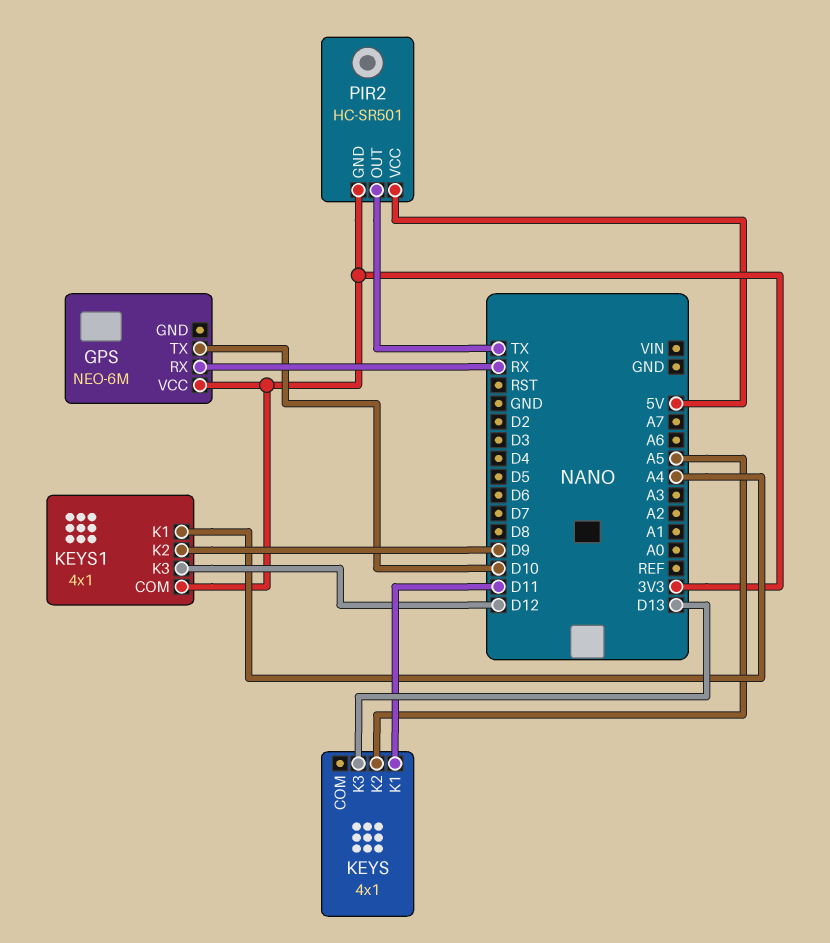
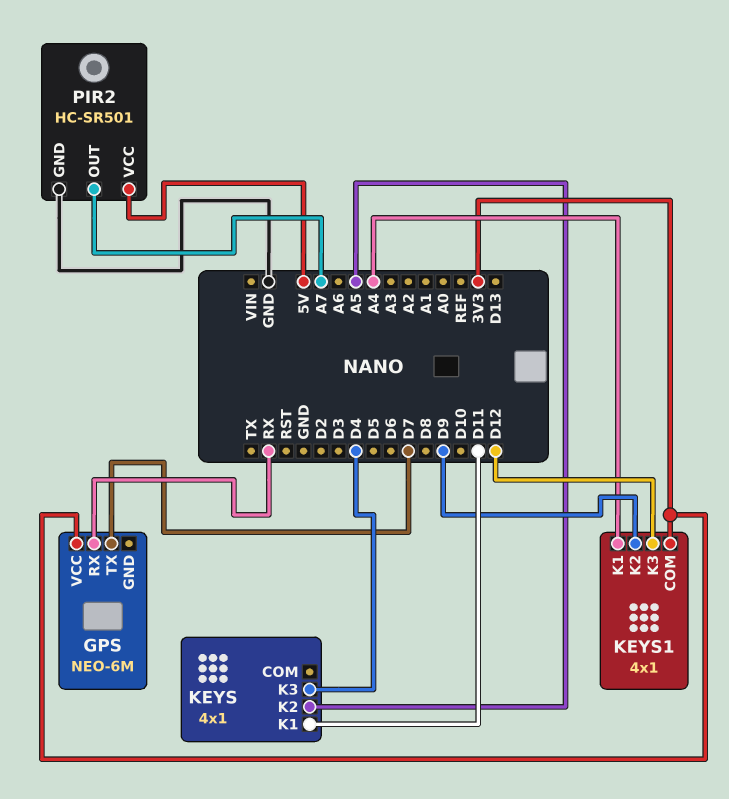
GPS pin TX: D10 -> D7
KEYS pin K3: D13 -> D4
PIR2 pin GND: 3V3 -> GND
PIR2 pin OUT: TX -> A7

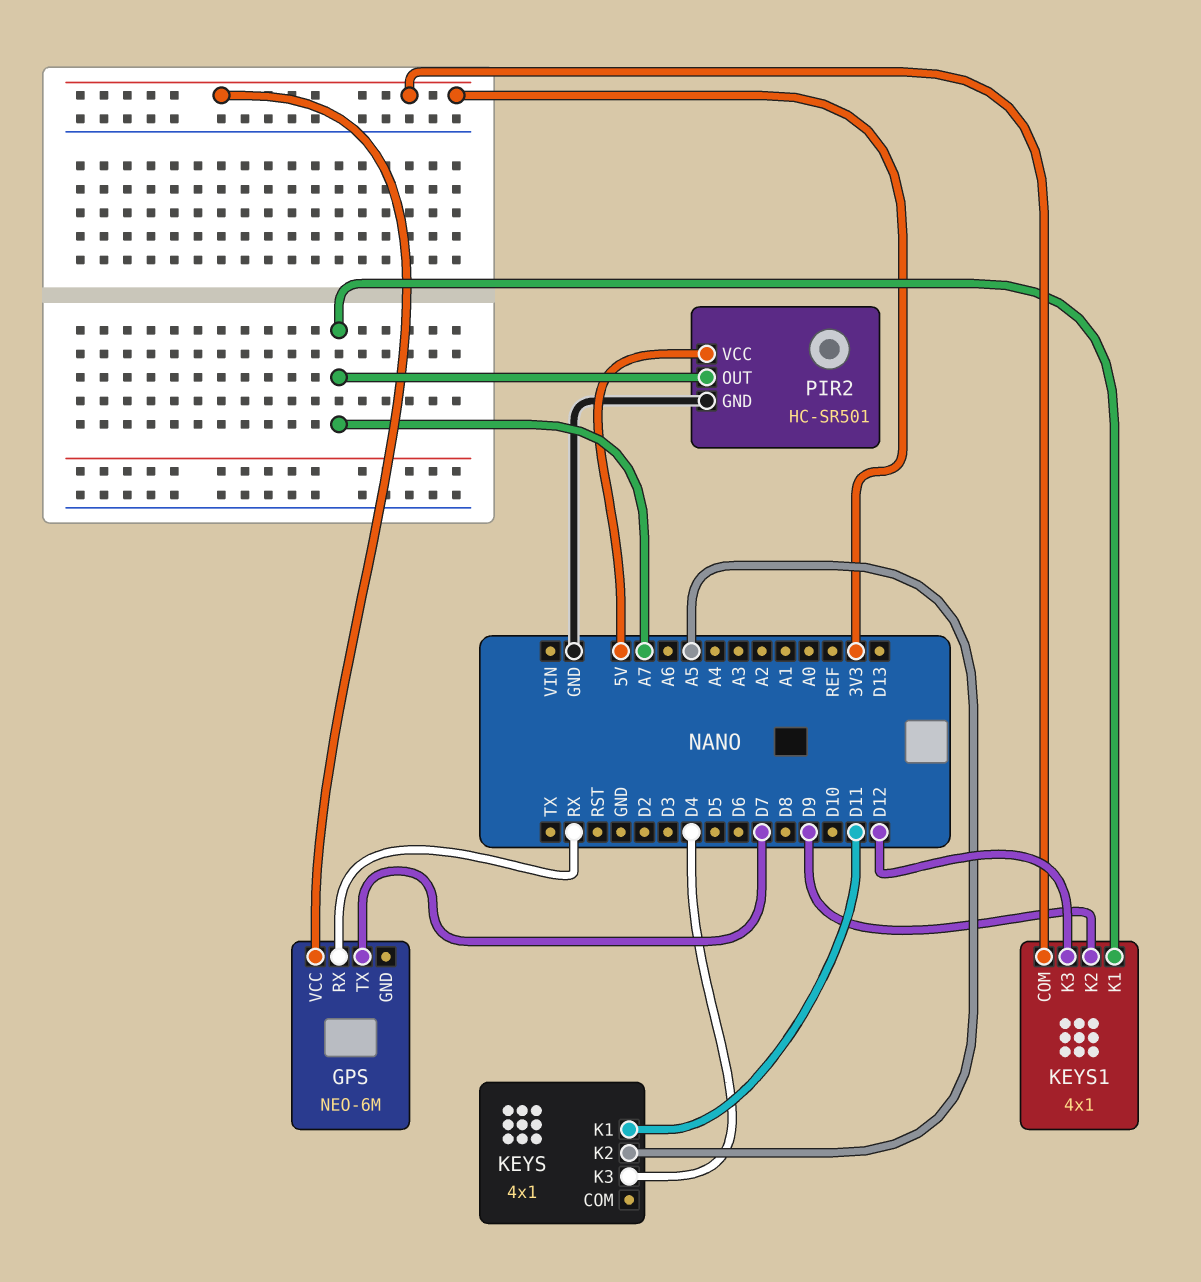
KEYS1 pin K1: A4 -> A7

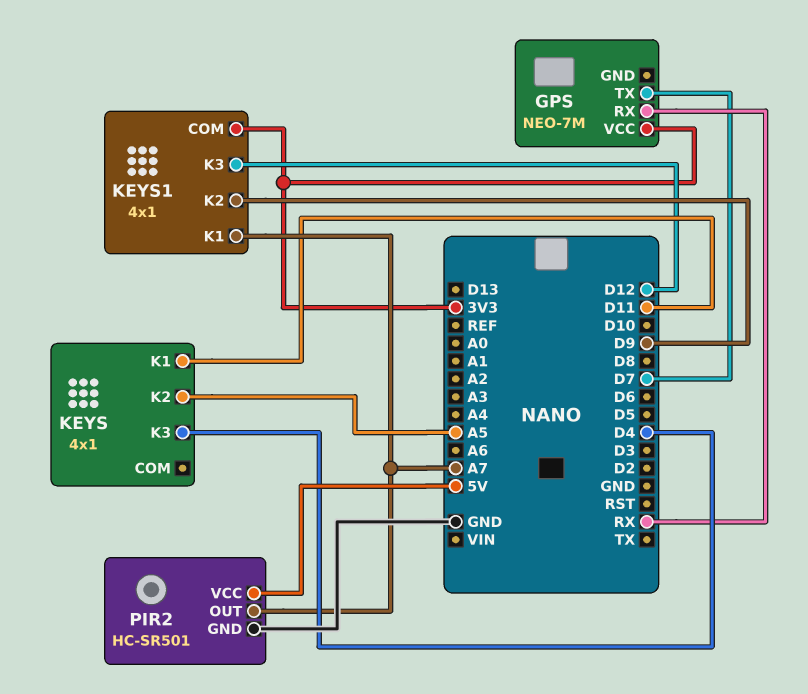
GPS: NEO-6M -> NEO-7M

